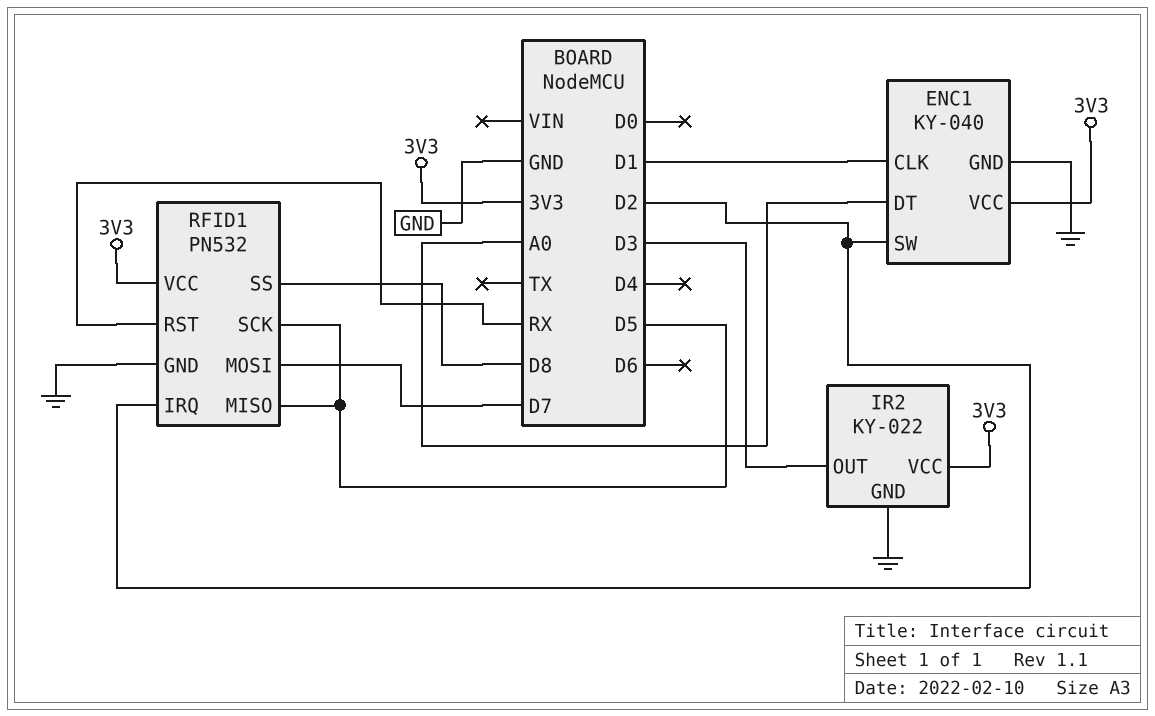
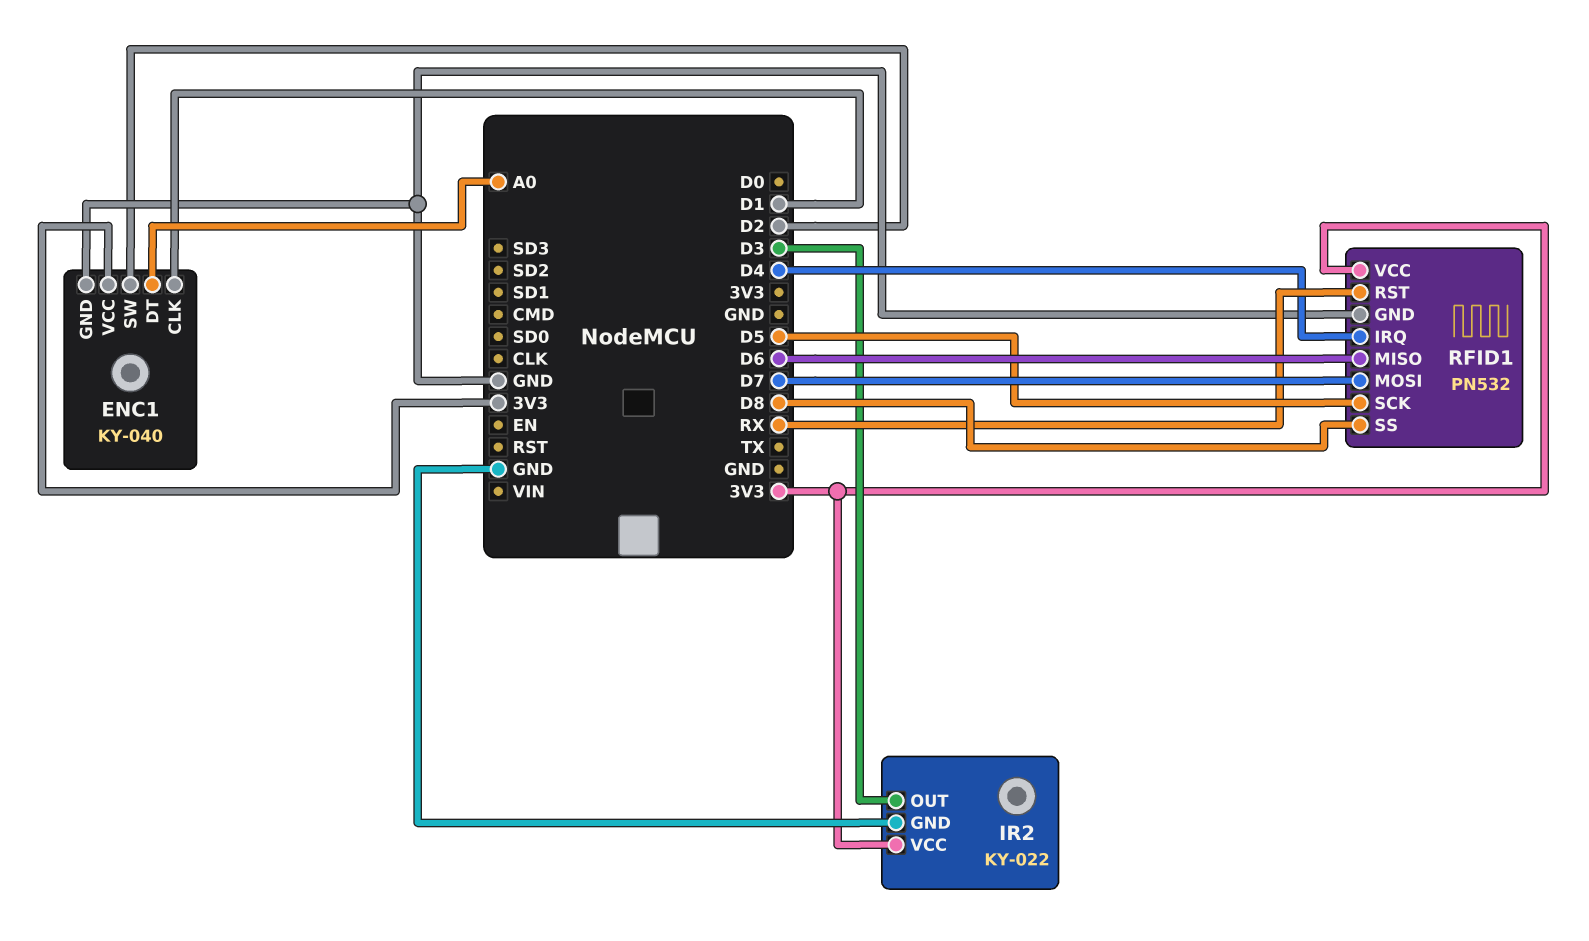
RFID1 pin IRQ: D2 -> D4
RFID1 pin MISO: D5 -> D6

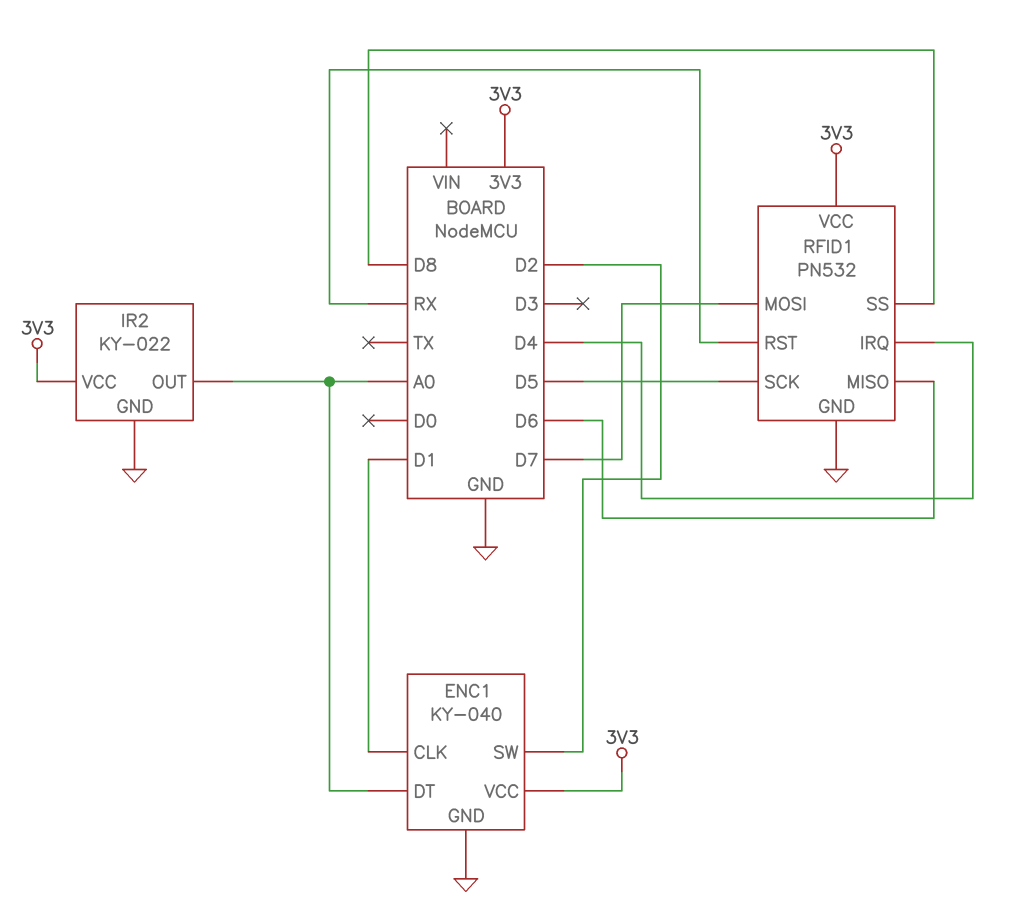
IR2 pin OUT: D3 -> A0

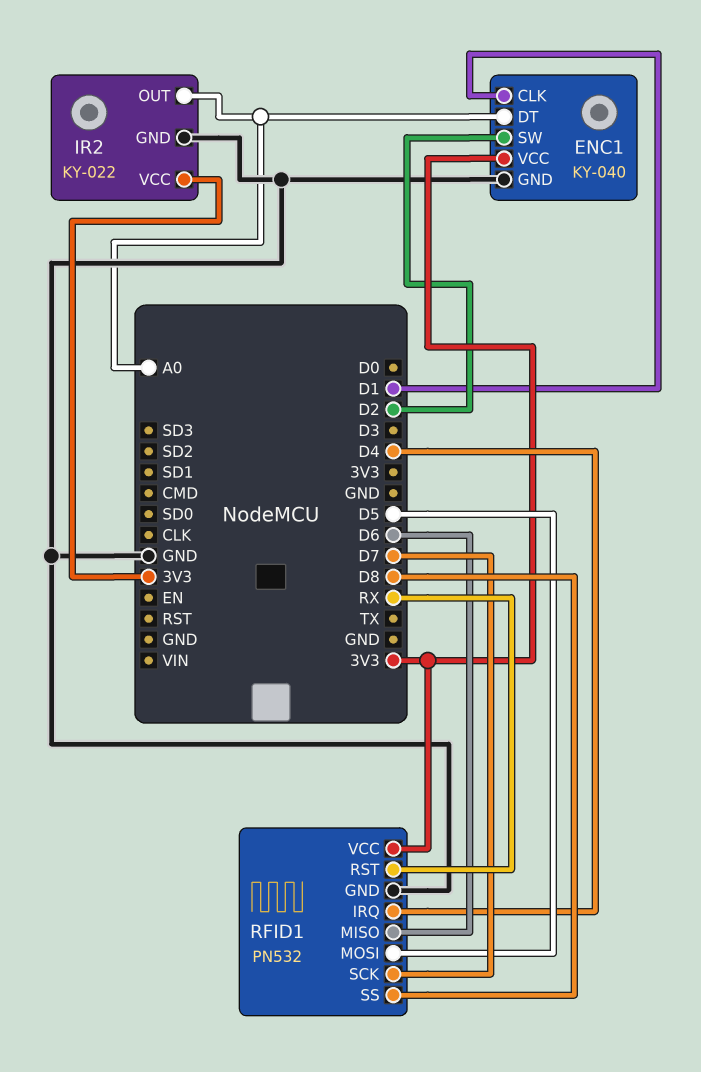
RFID1 pin MOSI: D7 -> D5
RFID1 pin SCK: D5 -> D7

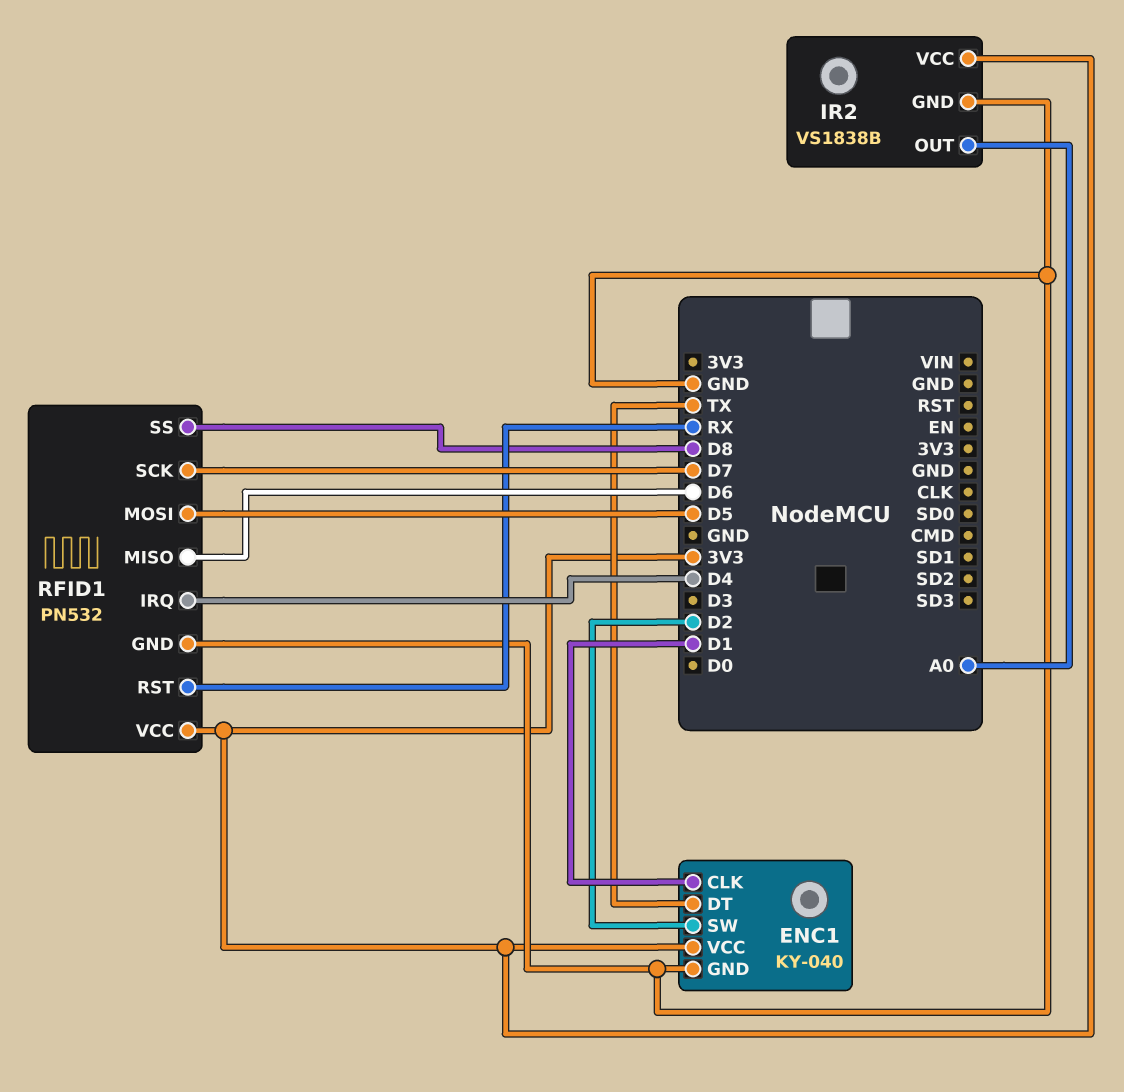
ENC1 pin DT: A0 -> TX
IR2: KY-022 -> VS1838B

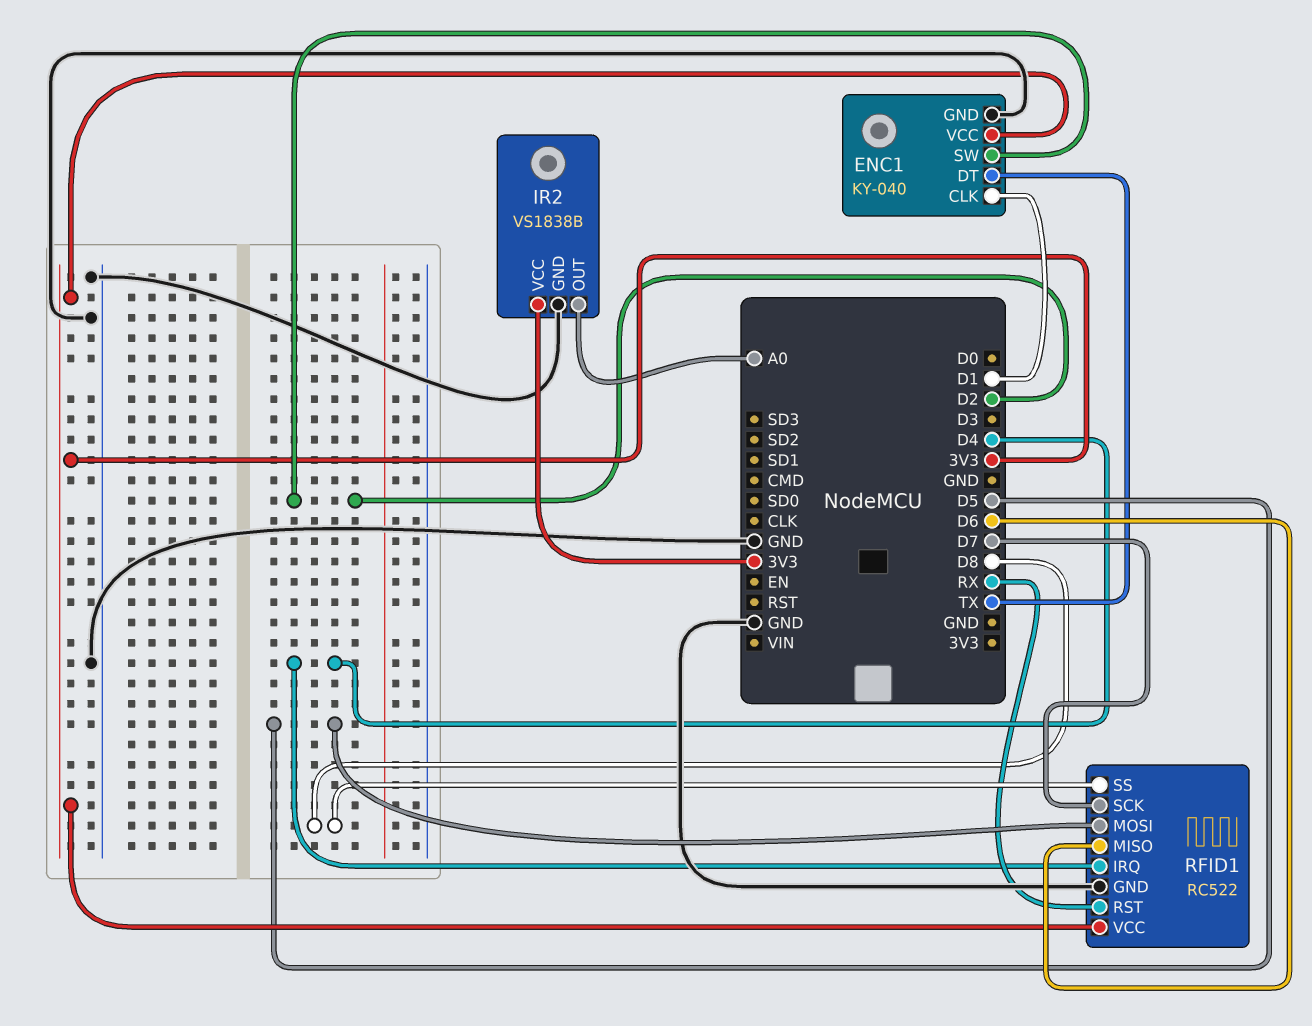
RFID1: PN532 -> RC522

